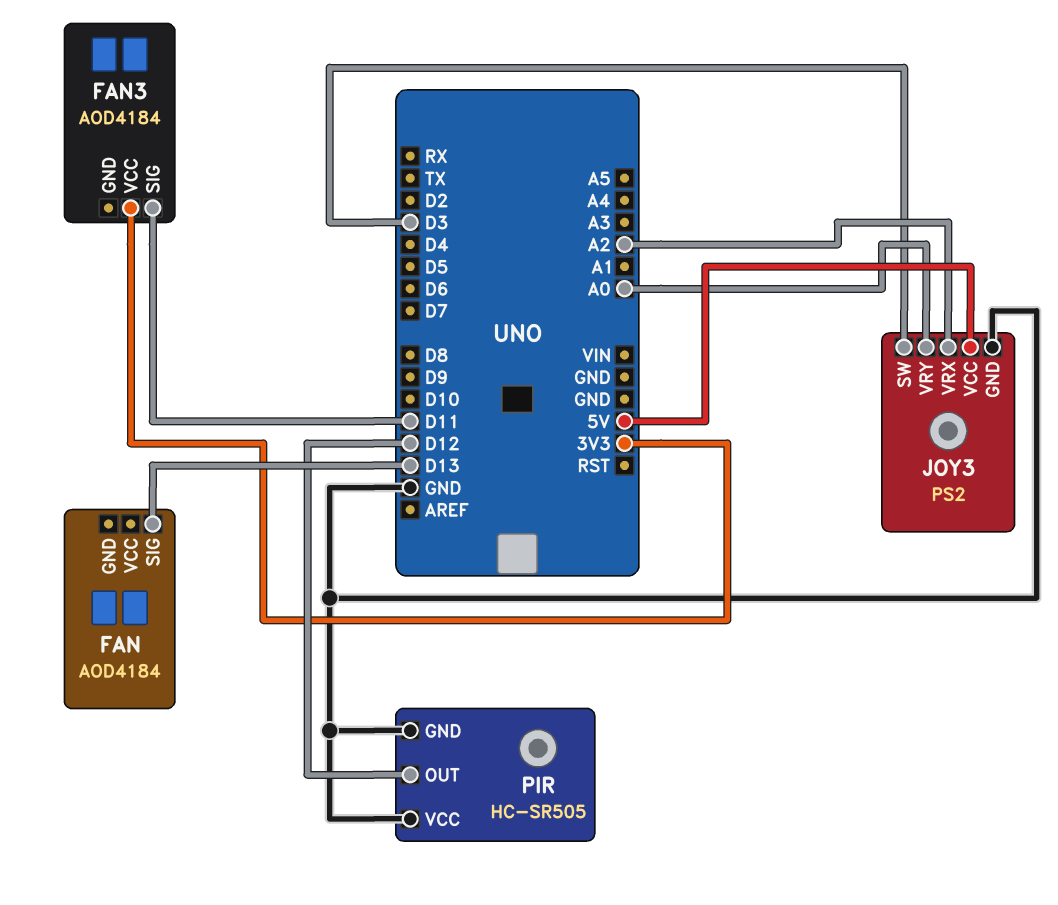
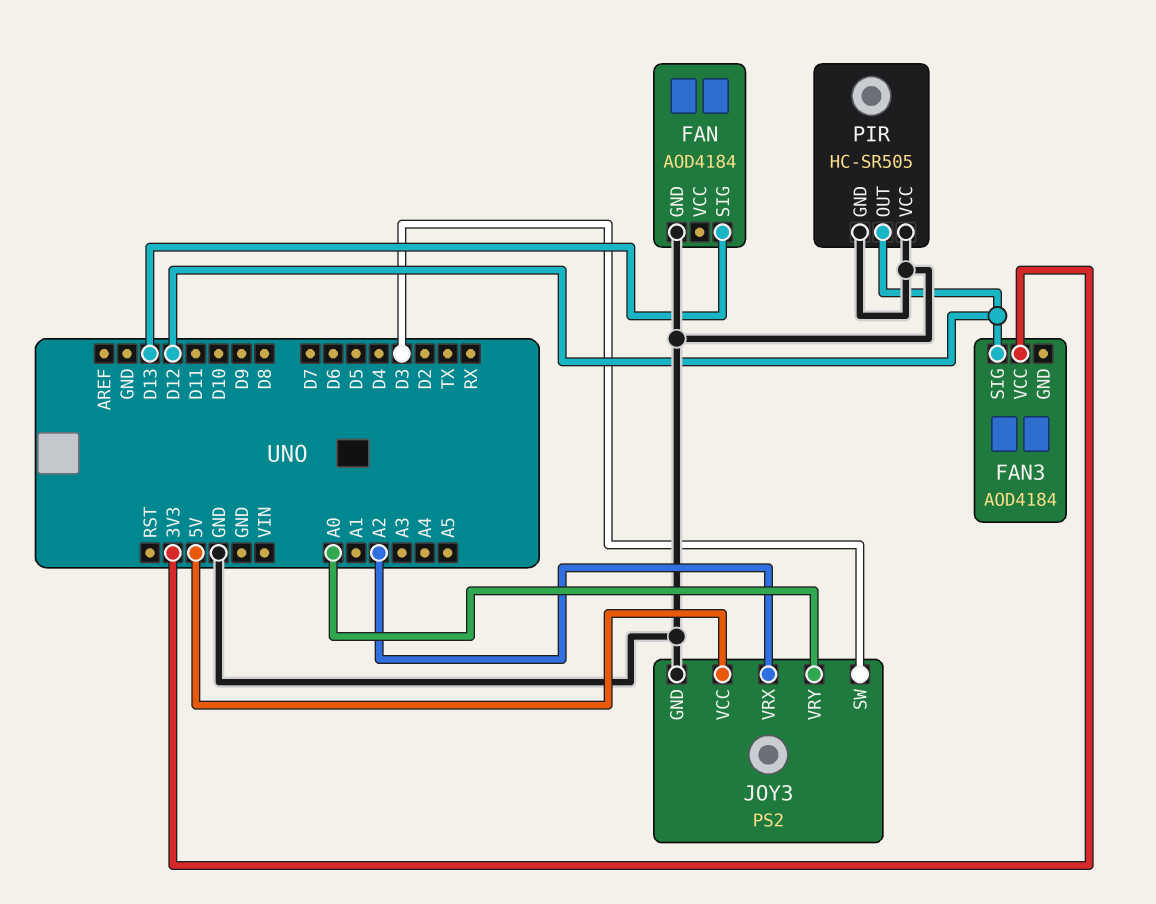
FAN pin GND: none -> GND
FAN3 pin SIG: D11 -> D12

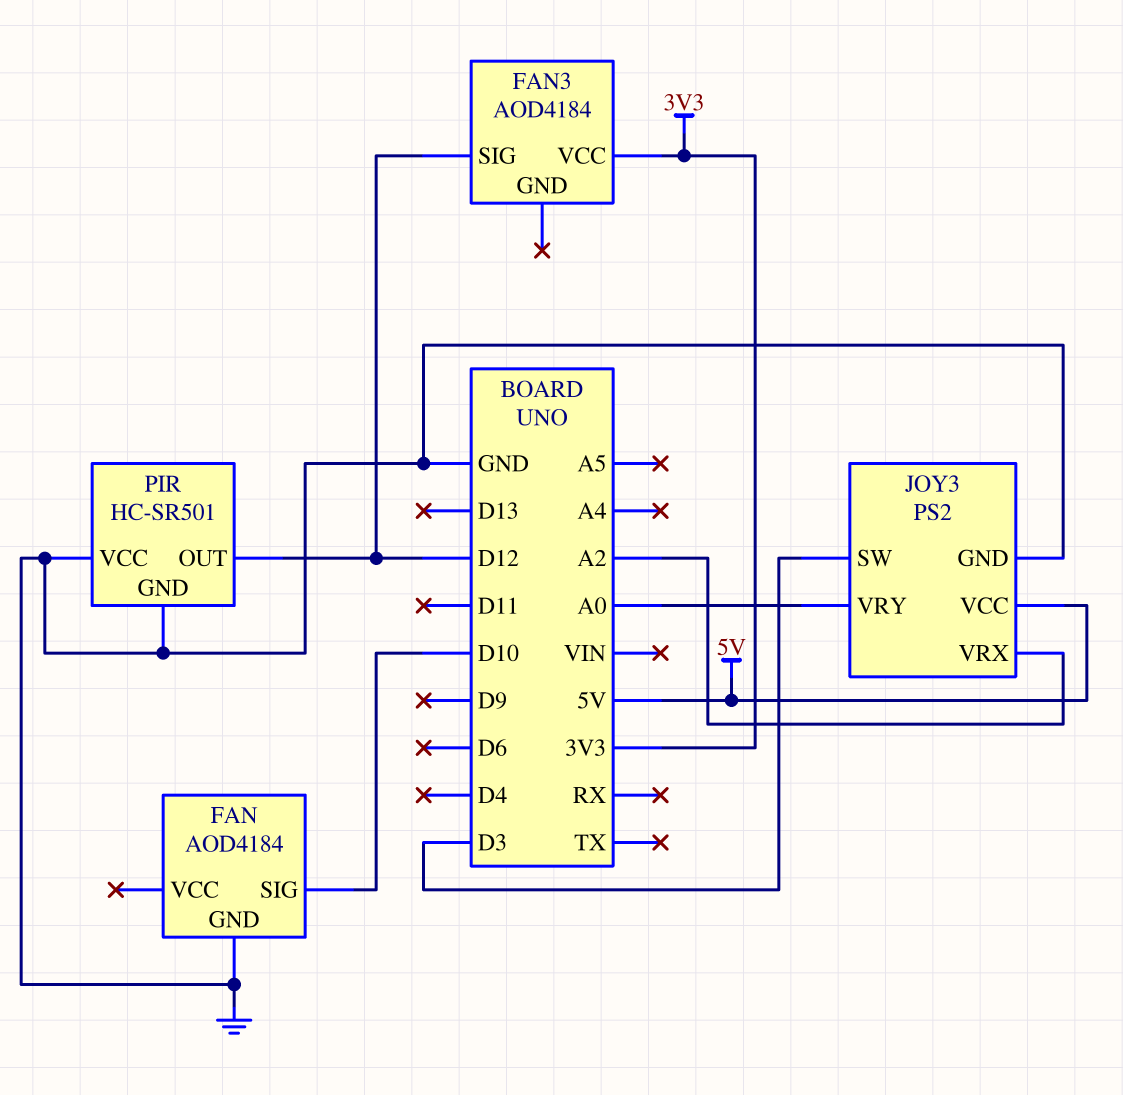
FAN pin SIG: D13 -> D10
PIR: HC-SR505 -> HC-SR501

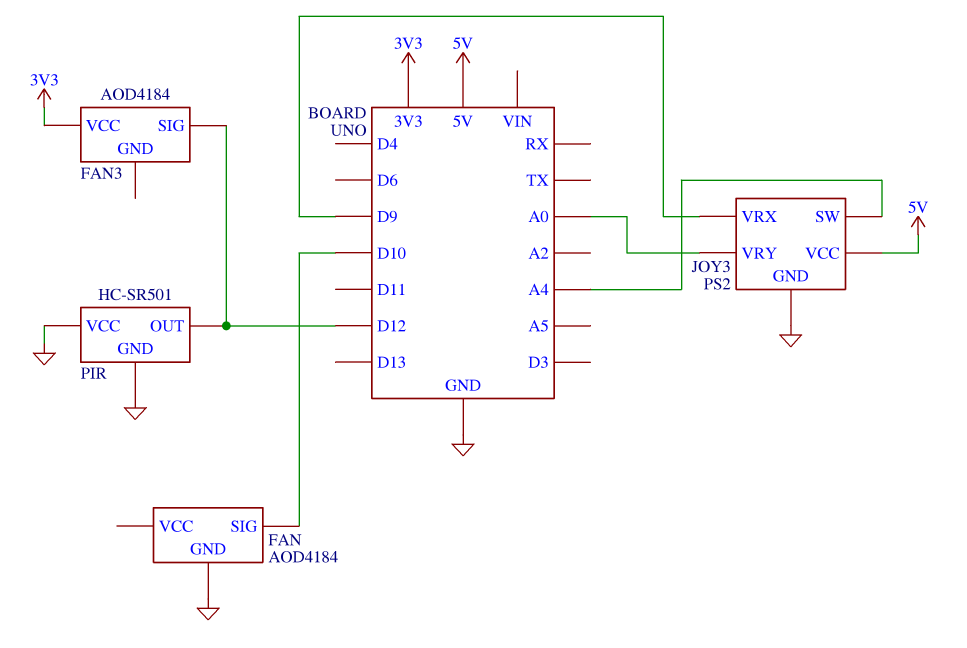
JOY3 pin SW: D3 -> A4
JOY3 pin VRX: A2 -> D9

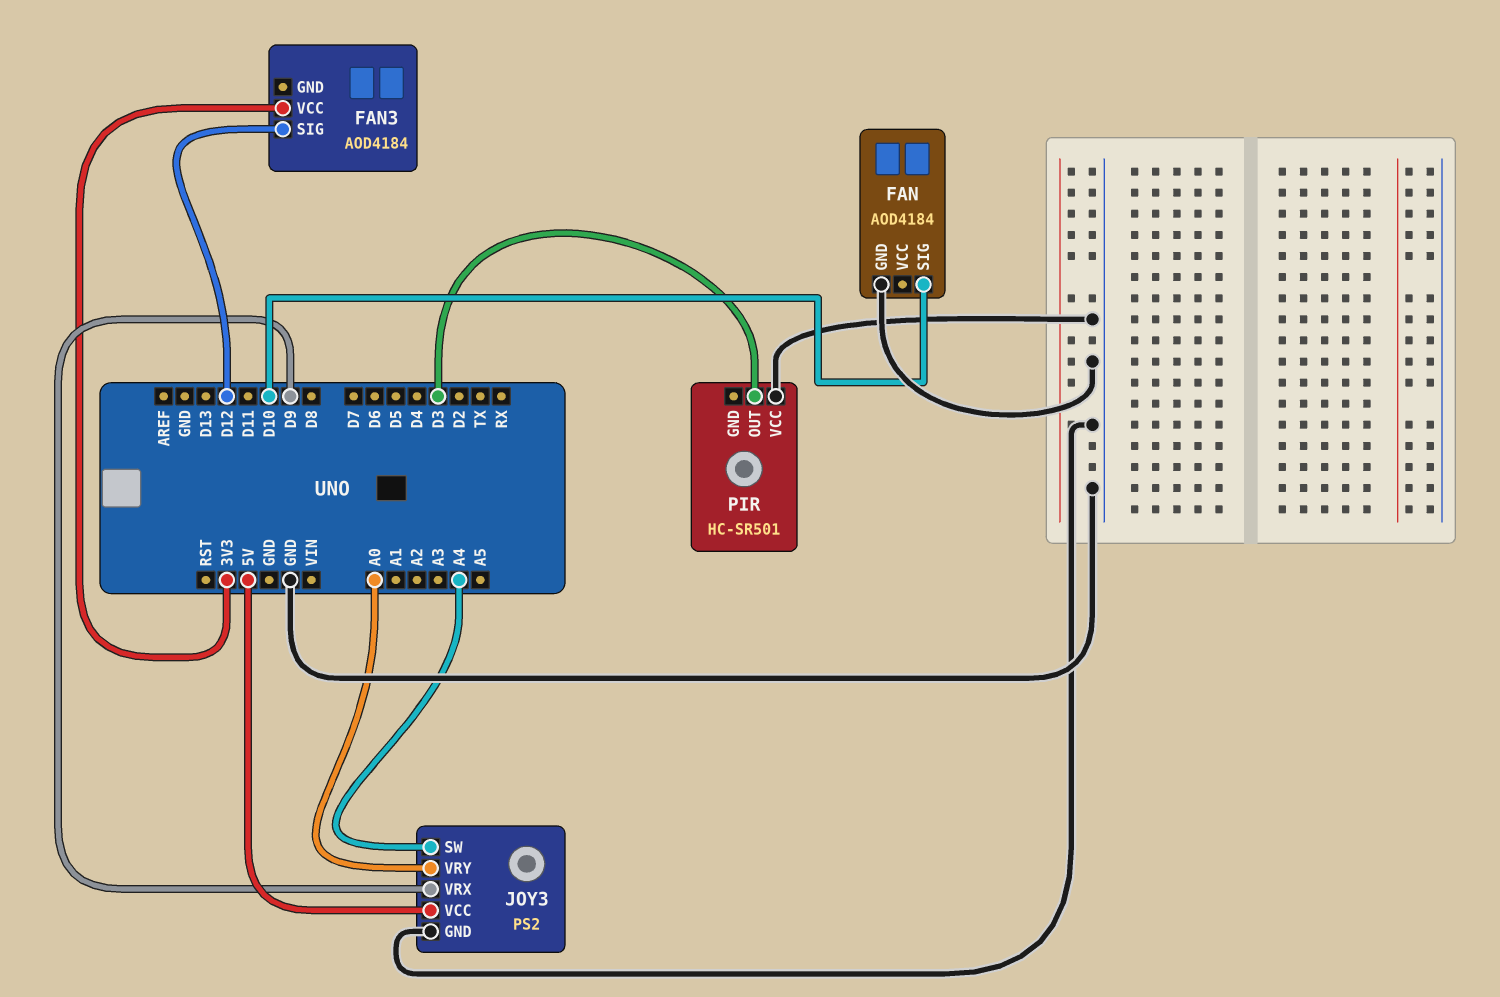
PIR pin GND: GND -> none
PIR pin OUT: D12 -> D3

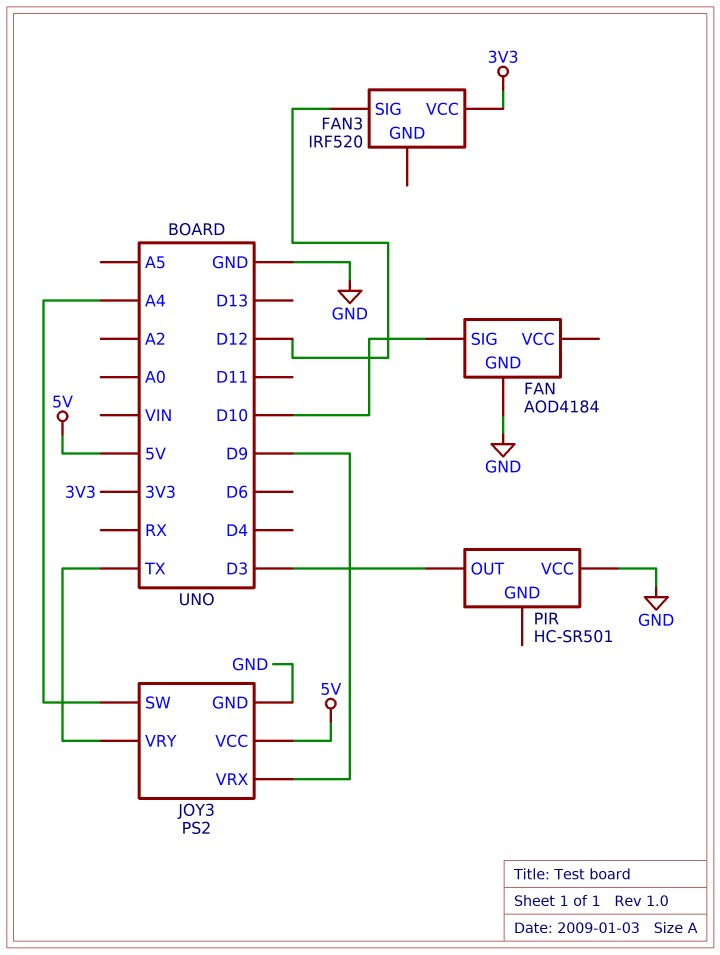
FAN3: AOD4184 -> IRF520
JOY3 pin VRY: A0 -> TX

